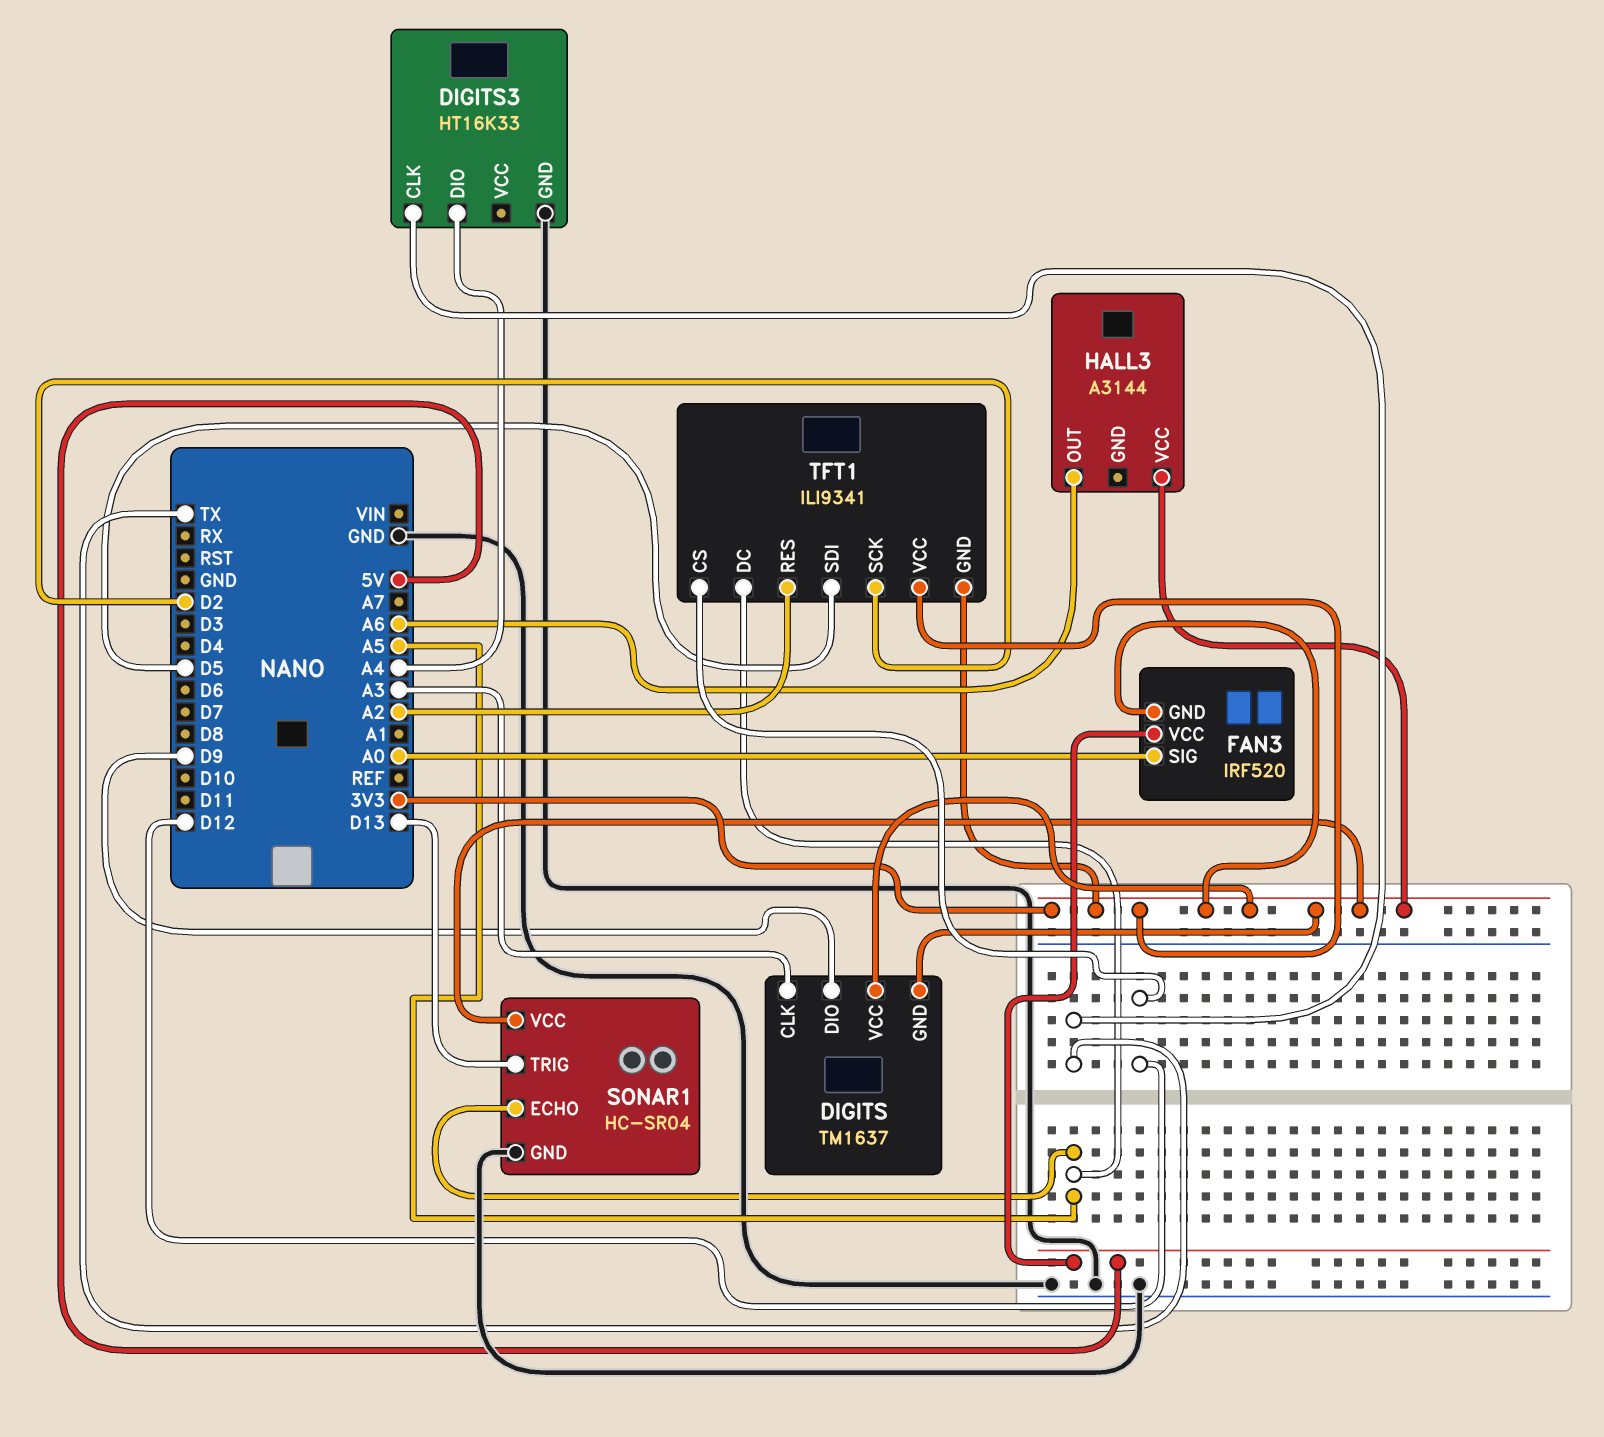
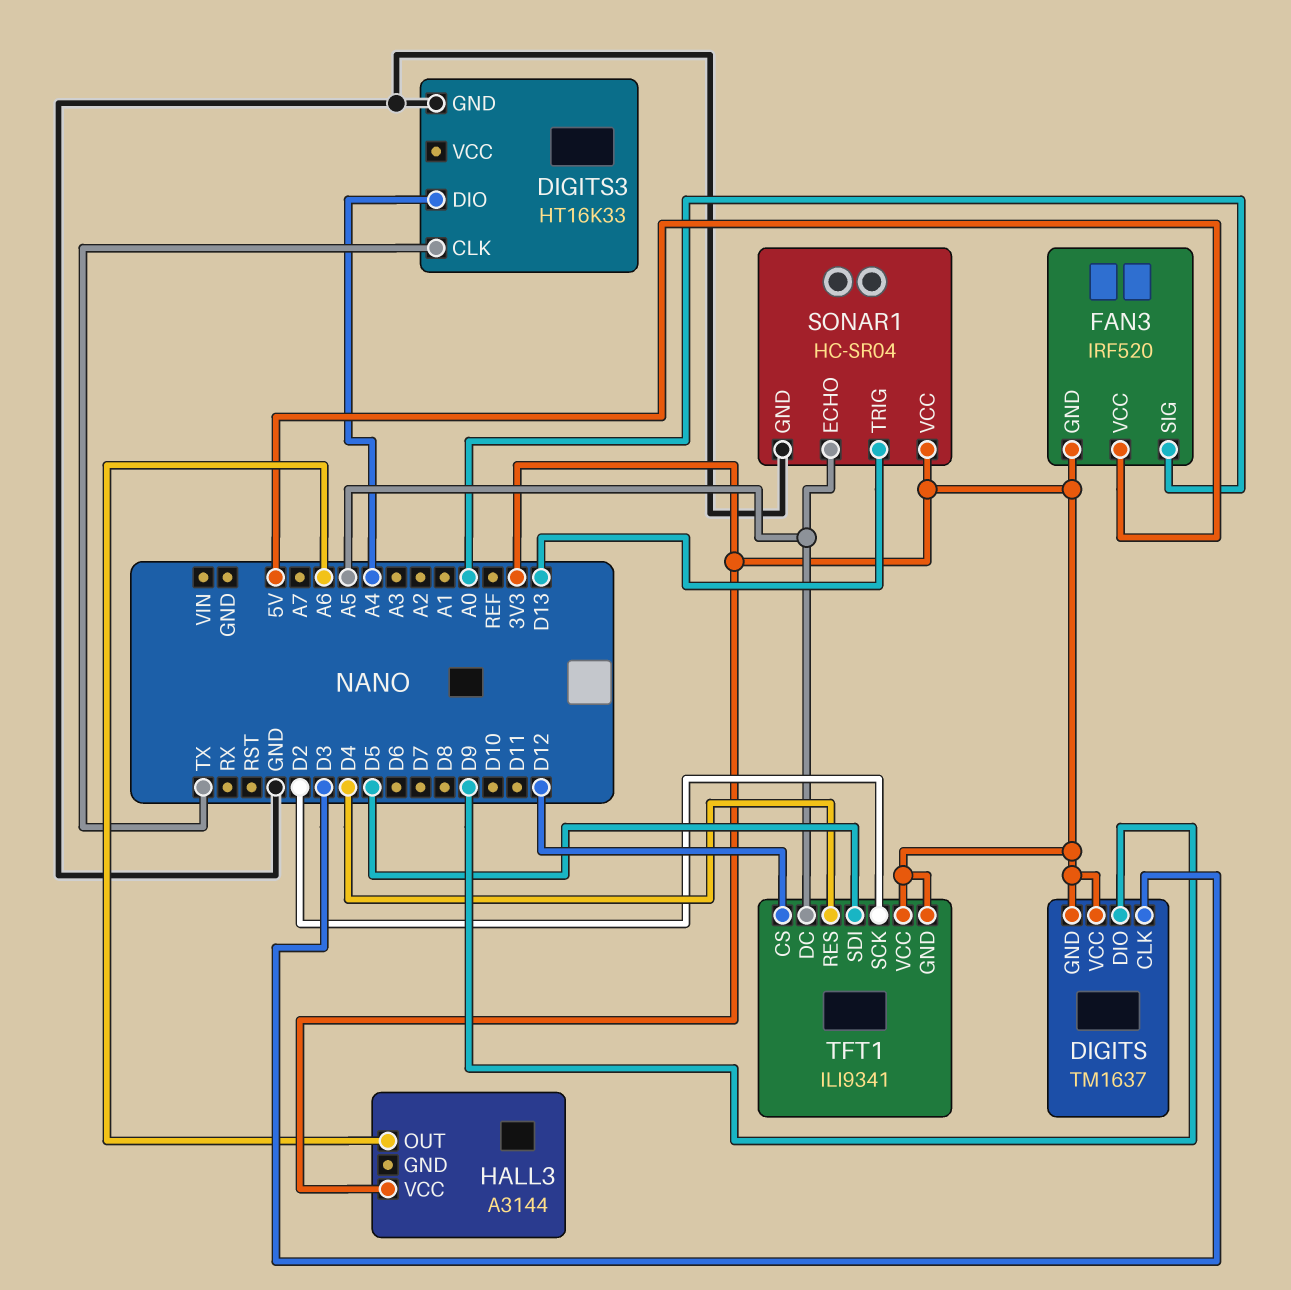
DIGITS pin CLK: A3 -> D3
TFT1 pin RES: A2 -> D4

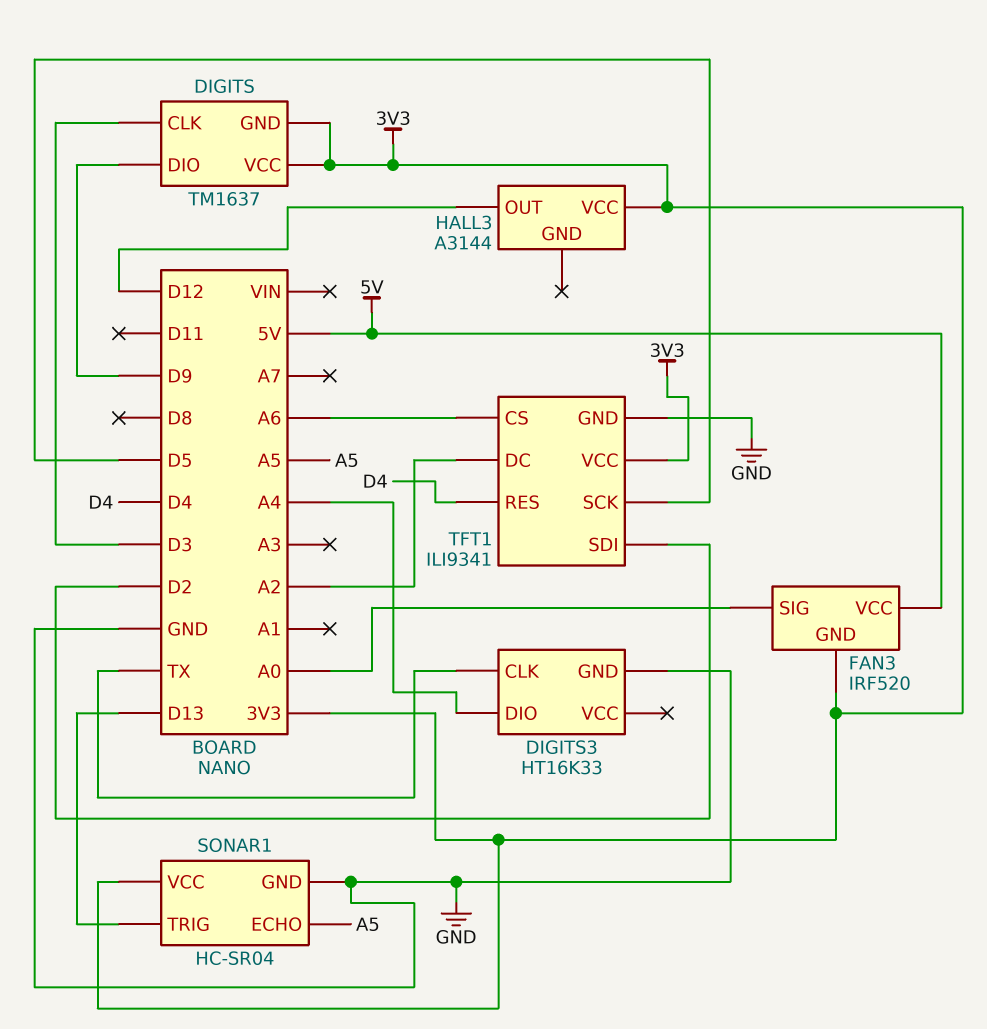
HALL3 pin OUT: A6 -> D12
TFT1 pin CS: D12 -> A6
TFT1 pin DC: A5 -> A2
TFT1 pin GND: 3V3 -> GND
TFT1 pin SCK: D2 -> D5
TFT1 pin SDI: D5 -> D2

